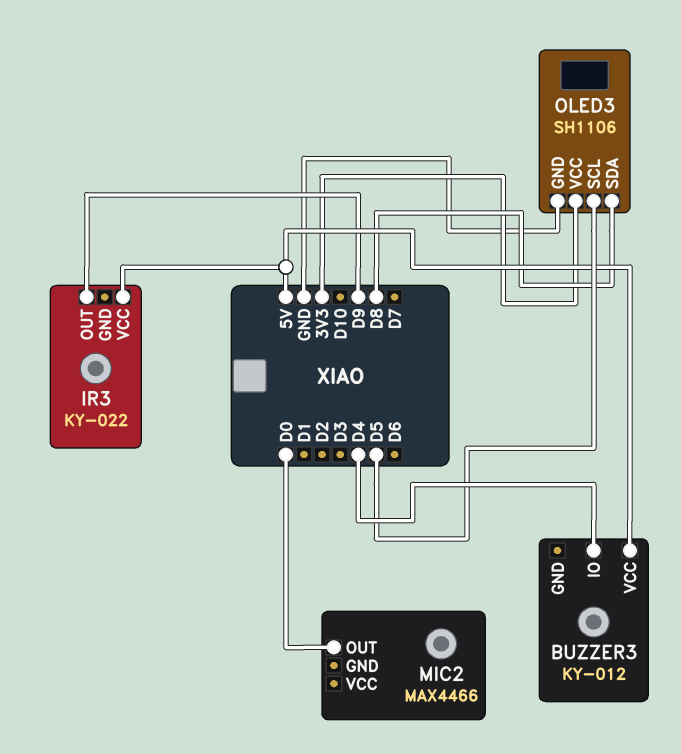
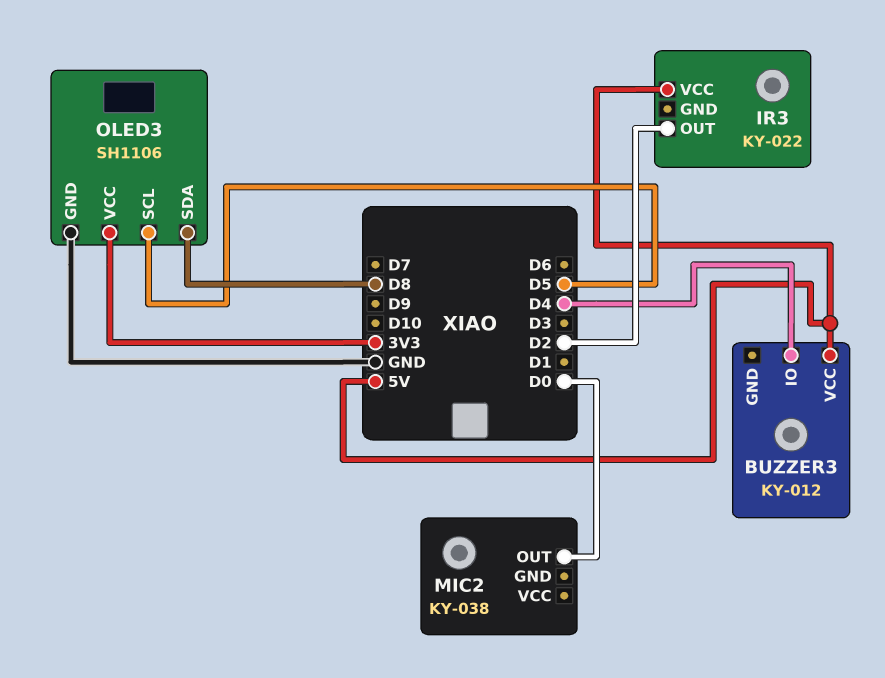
IR3 pin OUT: D9 -> D2
MIC2: MAX4466 -> KY-038

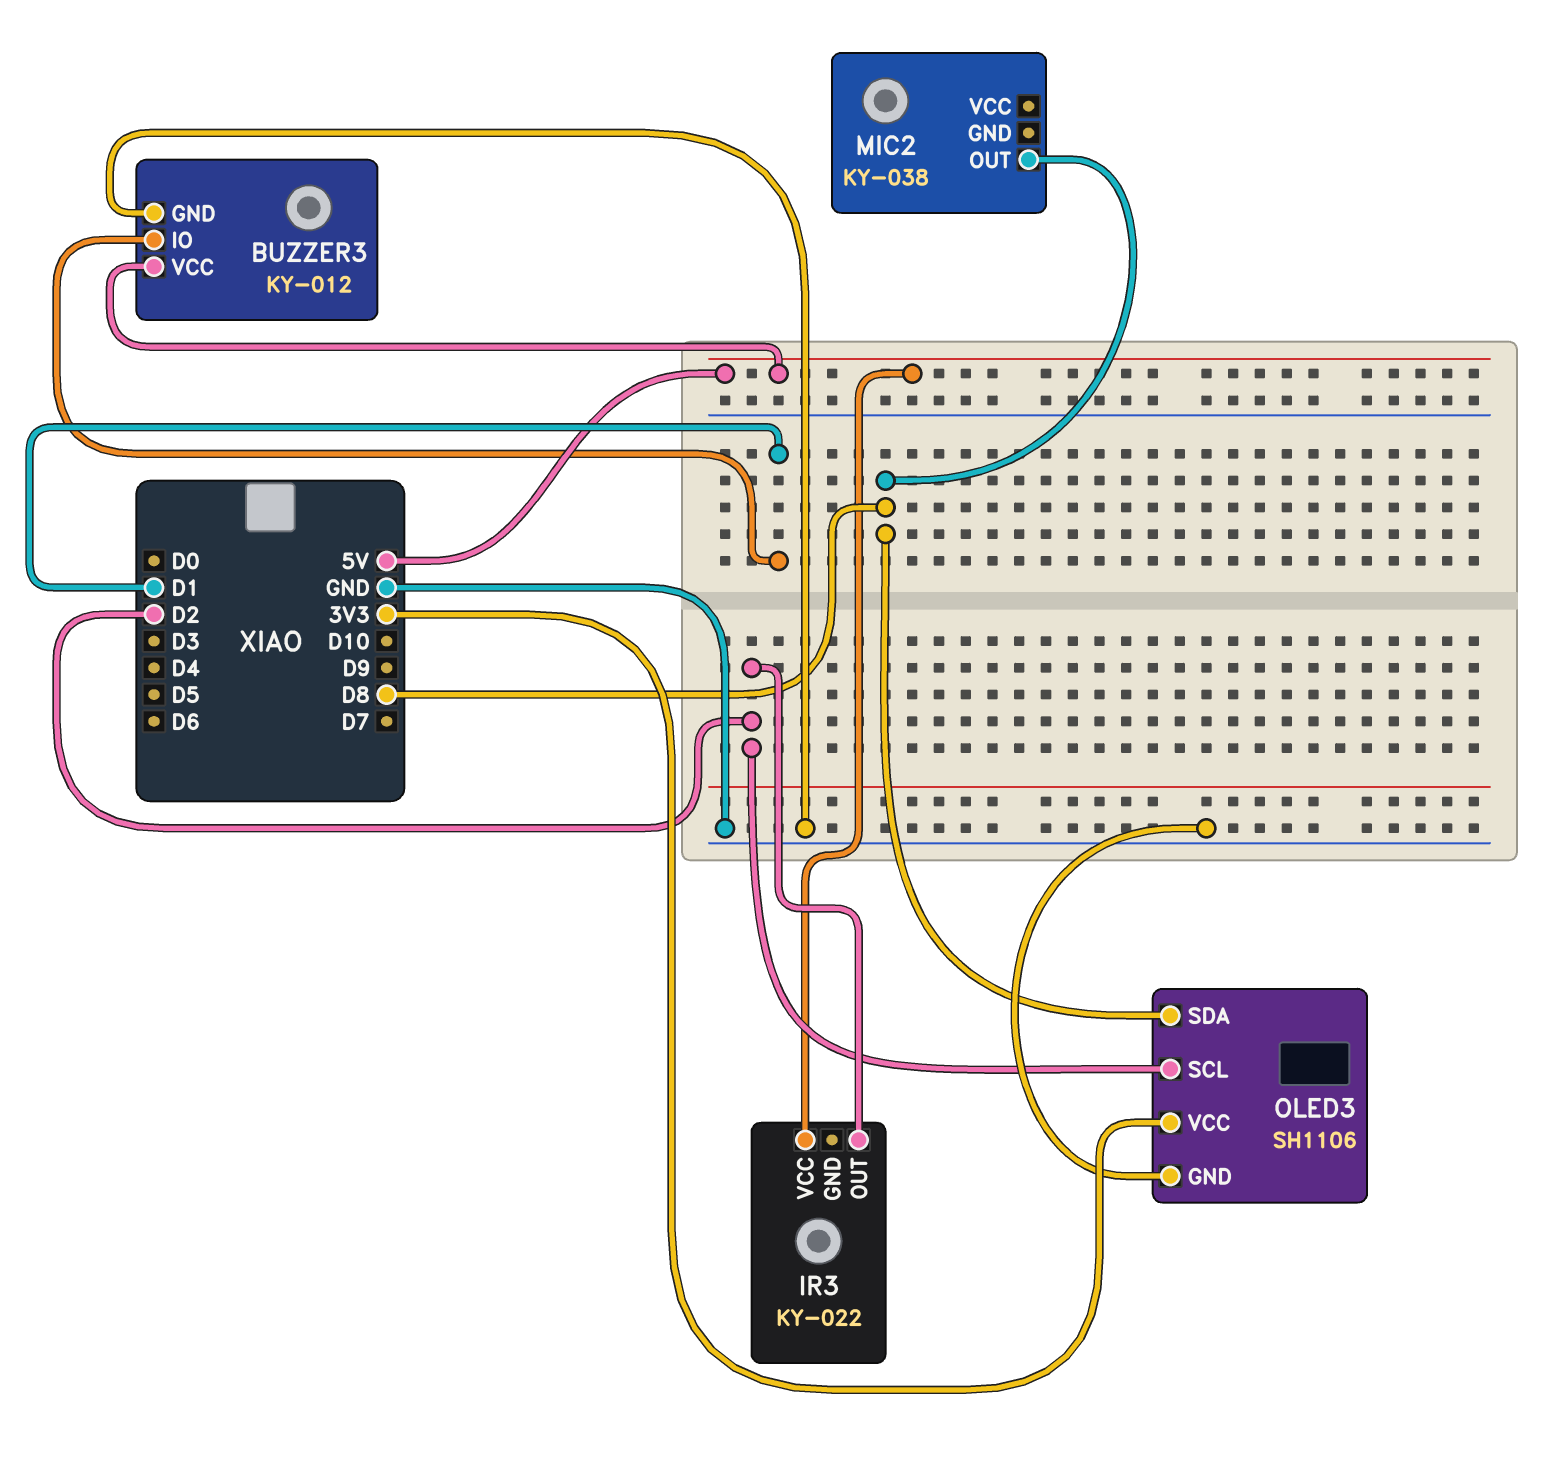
BUZZER3 pin GND: none -> GND
BUZZER3 pin IO: D4 -> D1
MIC2 pin OUT: D0 -> D8
OLED3 pin SCL: D5 -> D2

